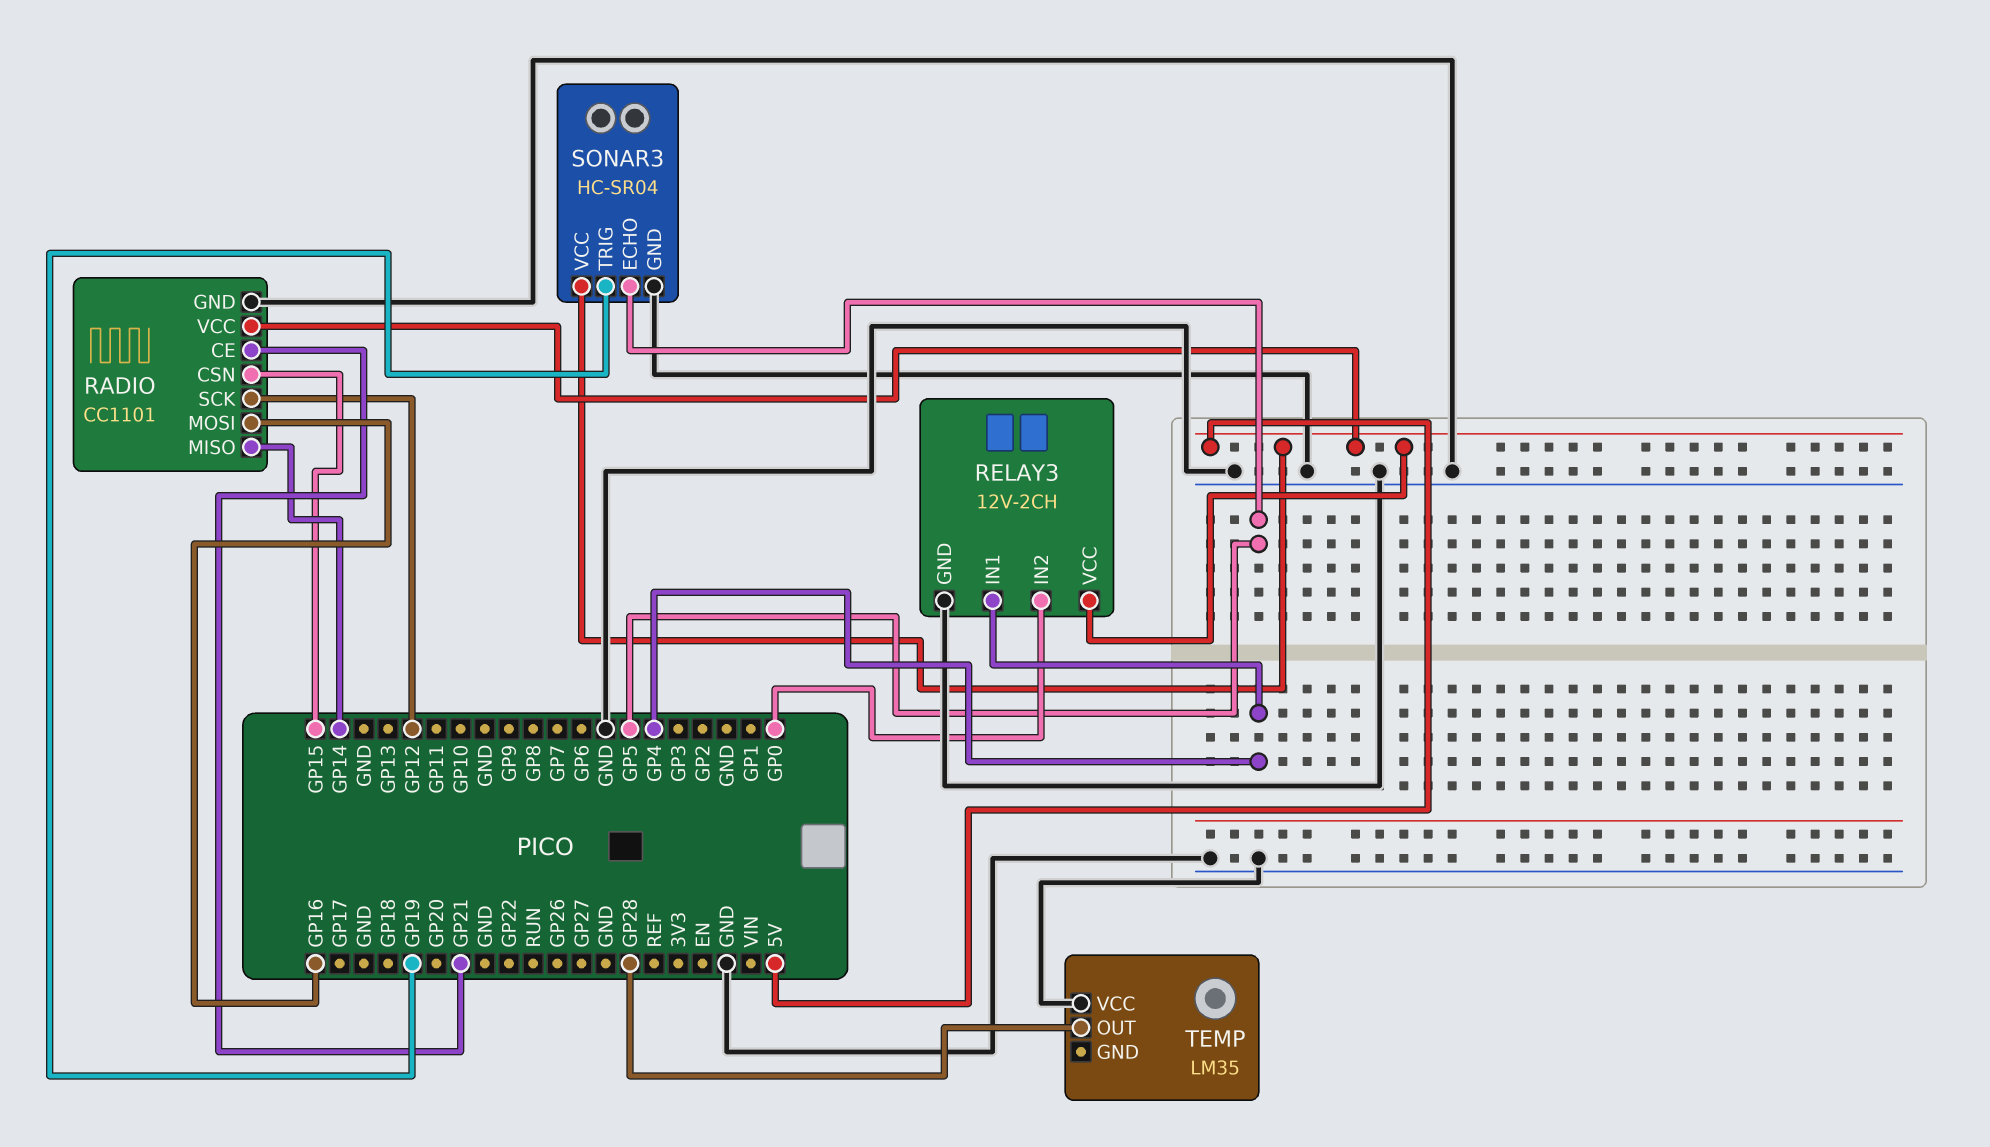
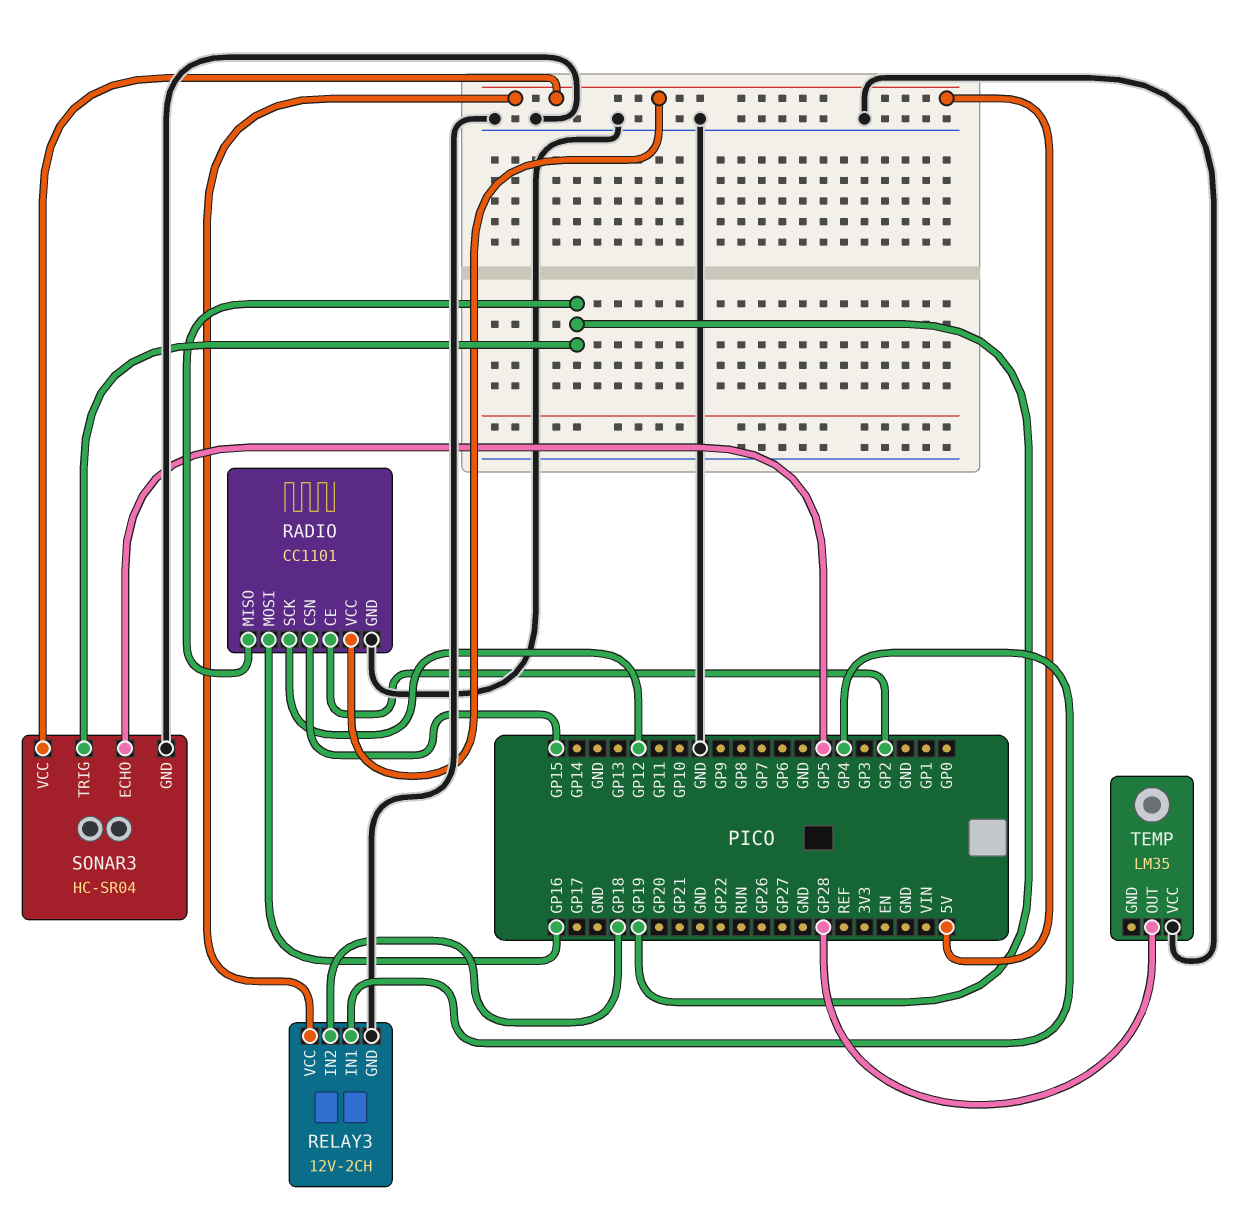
RADIO pin CE: GP21 -> GP2
RADIO pin MISO: GP14 -> GP19
RELAY3 pin IN2: GP0 -> GP18

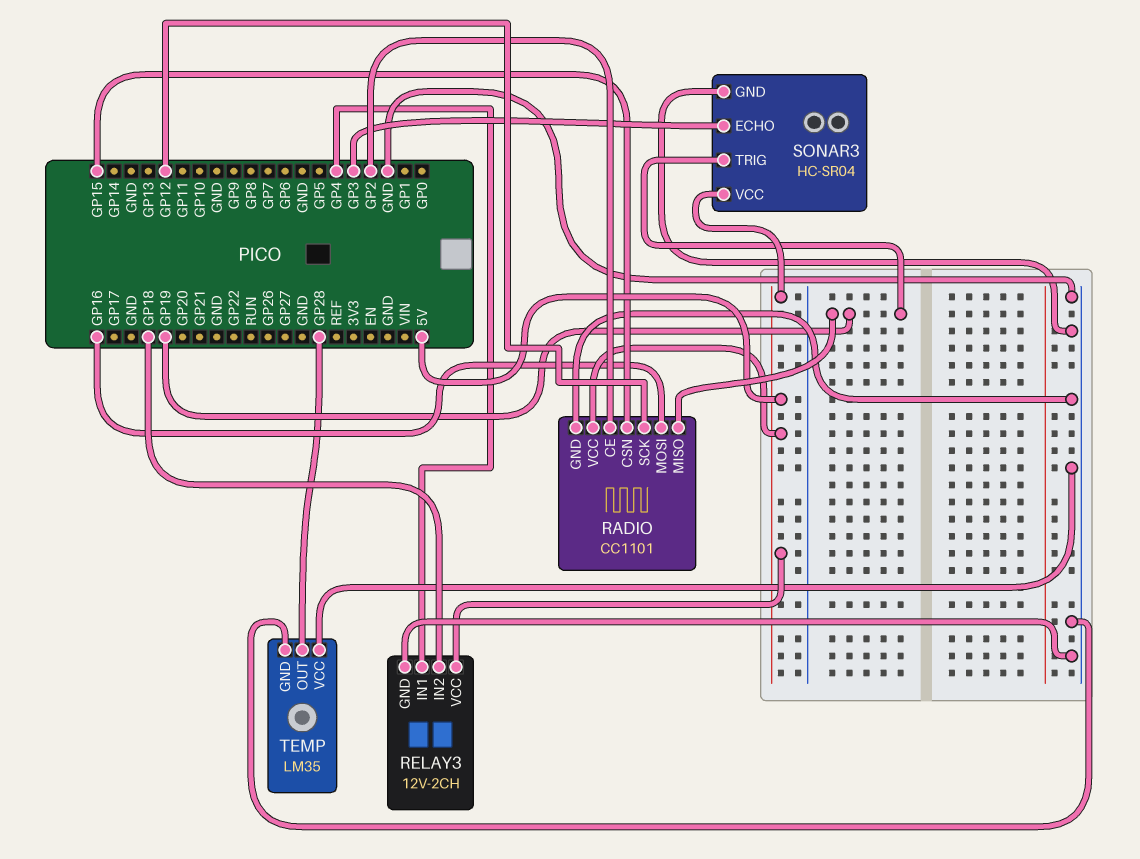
SONAR3 pin ECHO: GP5 -> GP3
TEMP pin GND: none -> GND

